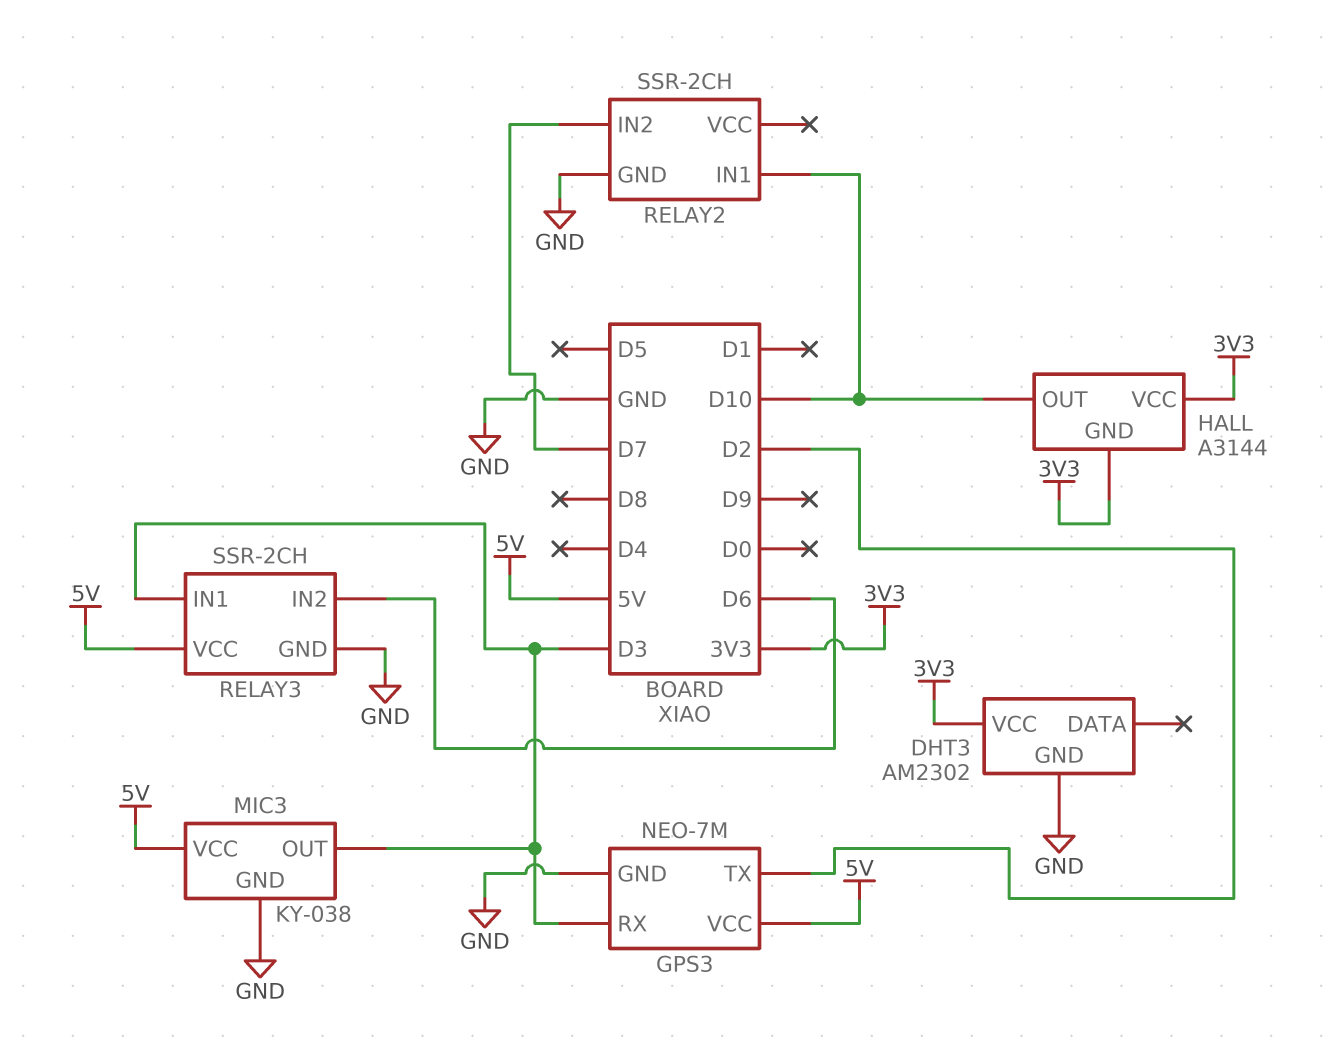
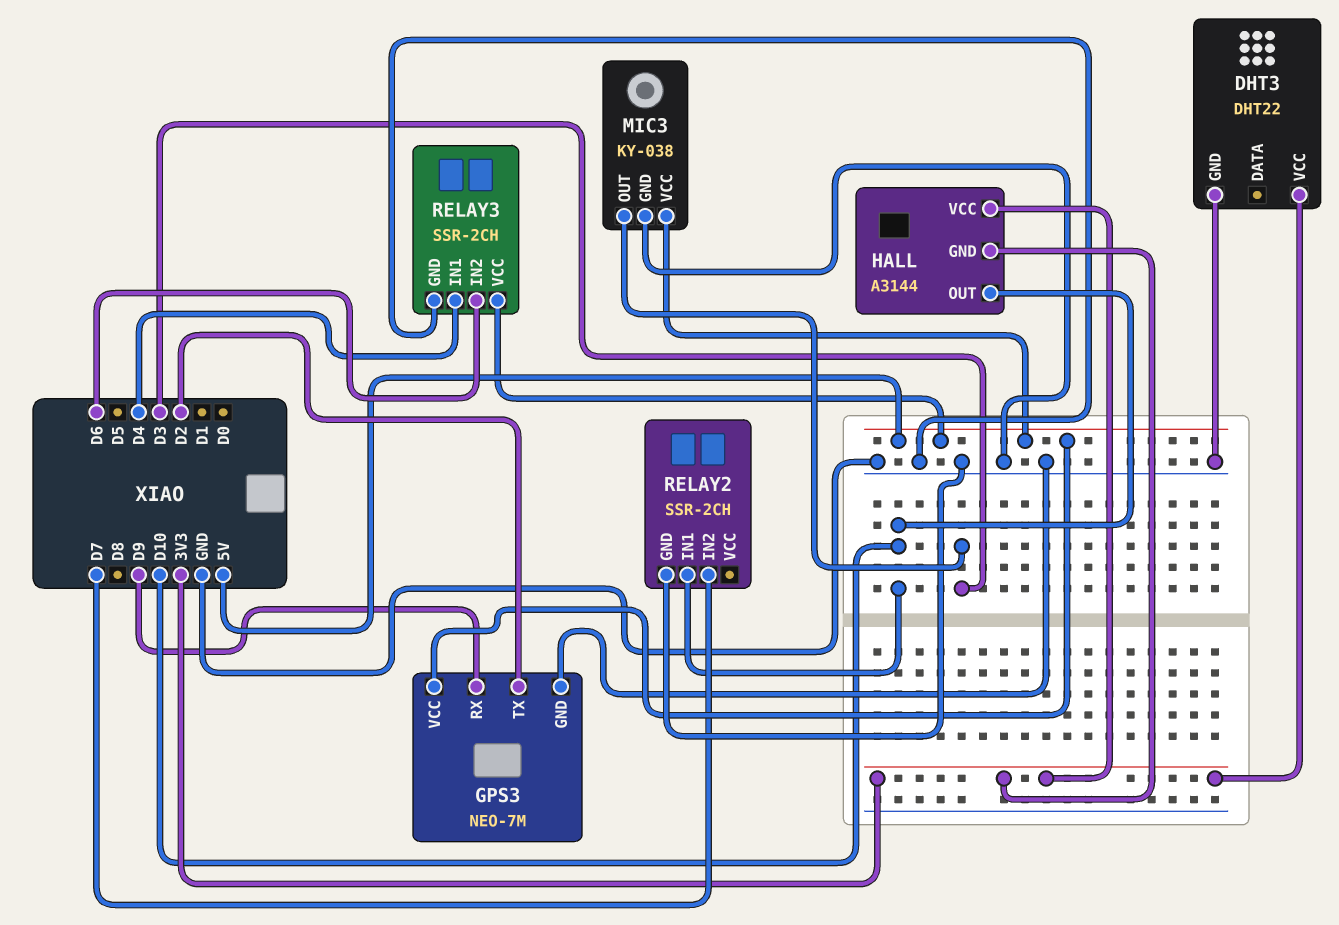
DHT3: AM2302 -> DHT22
GPS3 pin RX: D3 -> D9
RELAY3 pin IN1: D3 -> D4

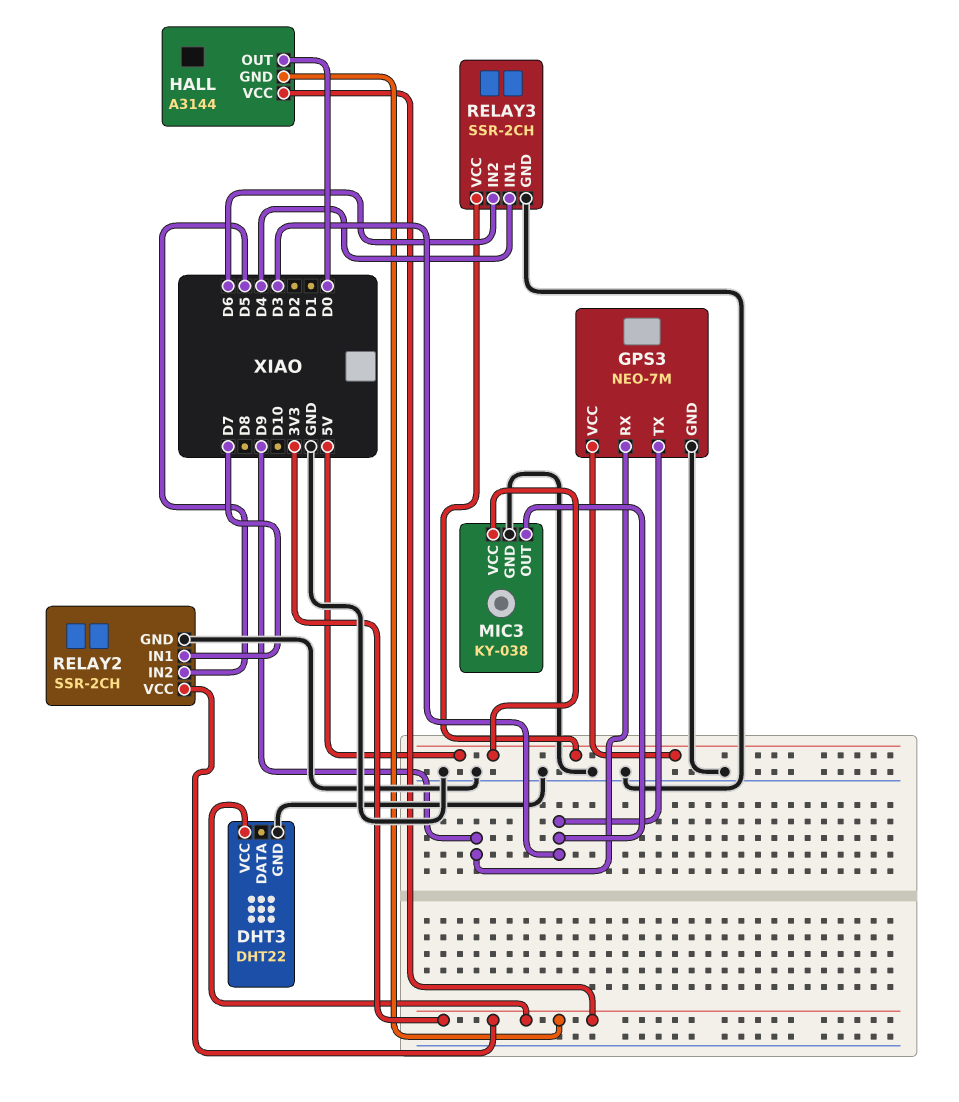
GPS3 pin TX: D2 -> D3
HALL pin OUT: D10 -> D0
RELAY2 pin IN1: D10 -> D7
RELAY2 pin IN2: D7 -> D5
RELAY2 pin VCC: none -> 3V3

